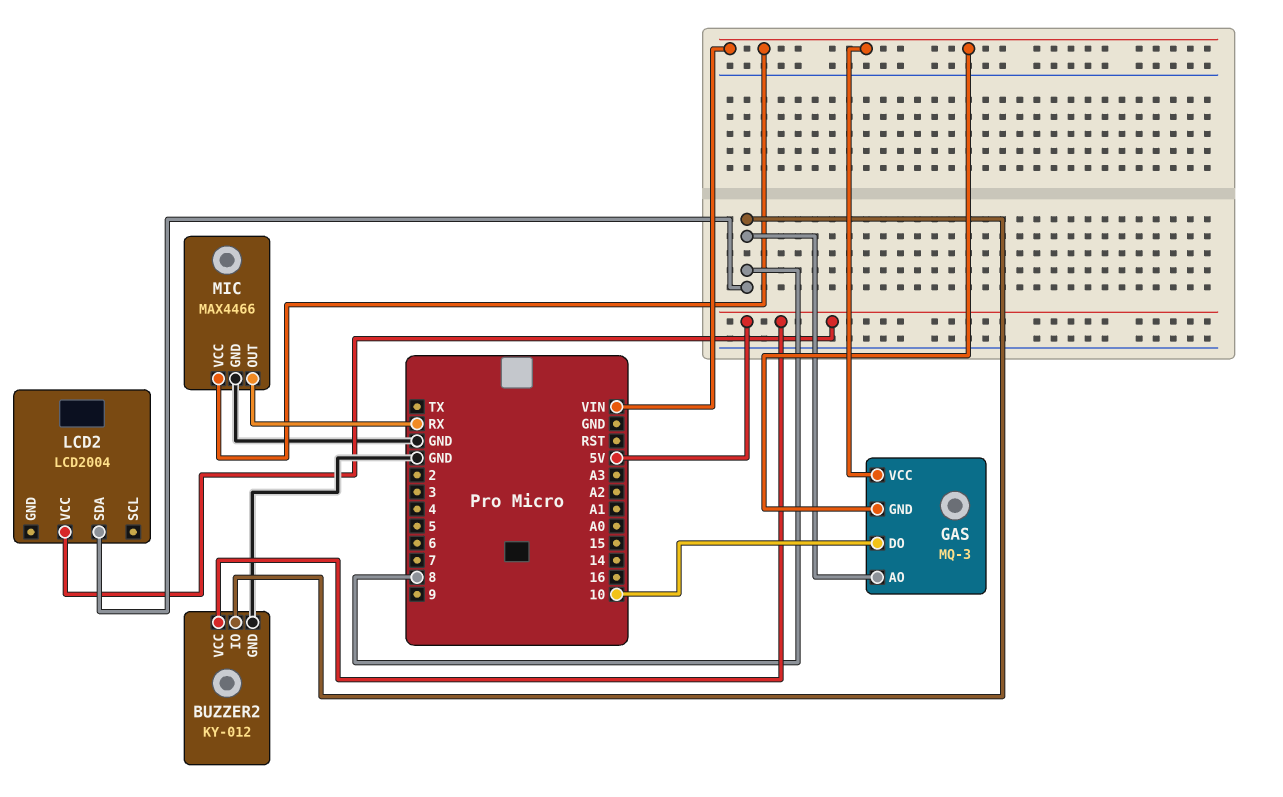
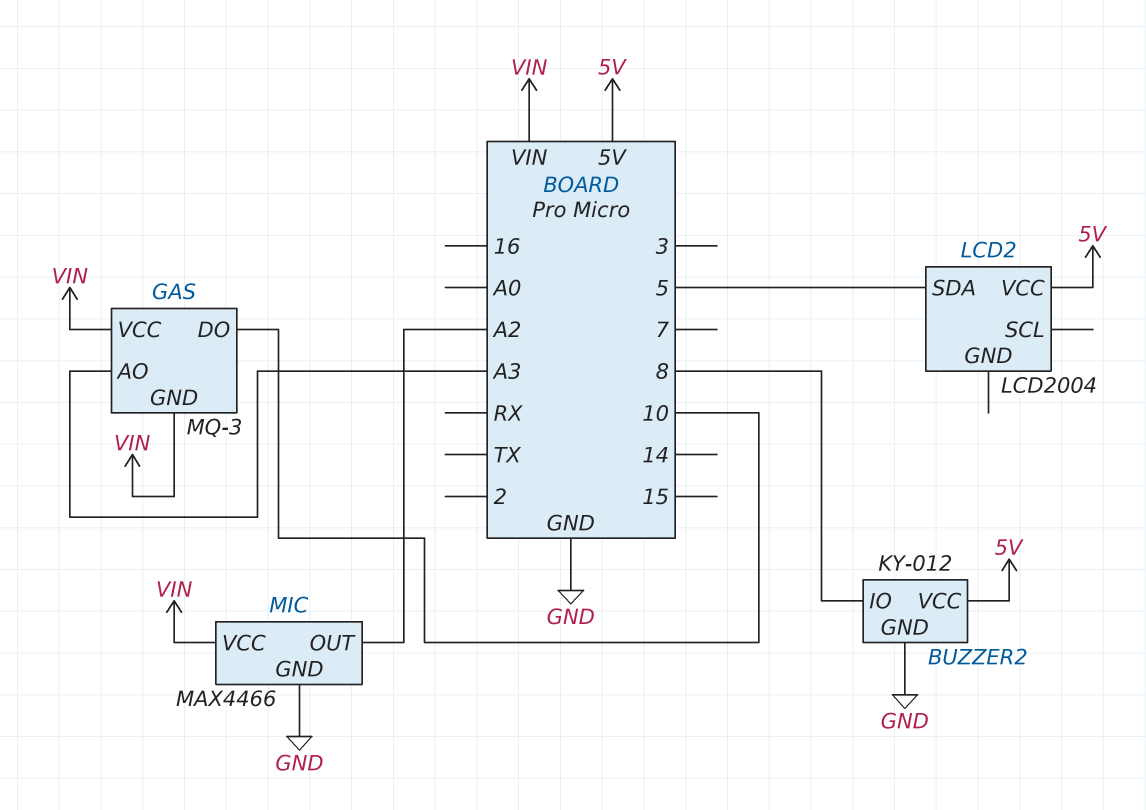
GAS pin AO: 8 -> A3
LCD2 pin SDA: 8 -> 5
MIC pin OUT: RX -> A2

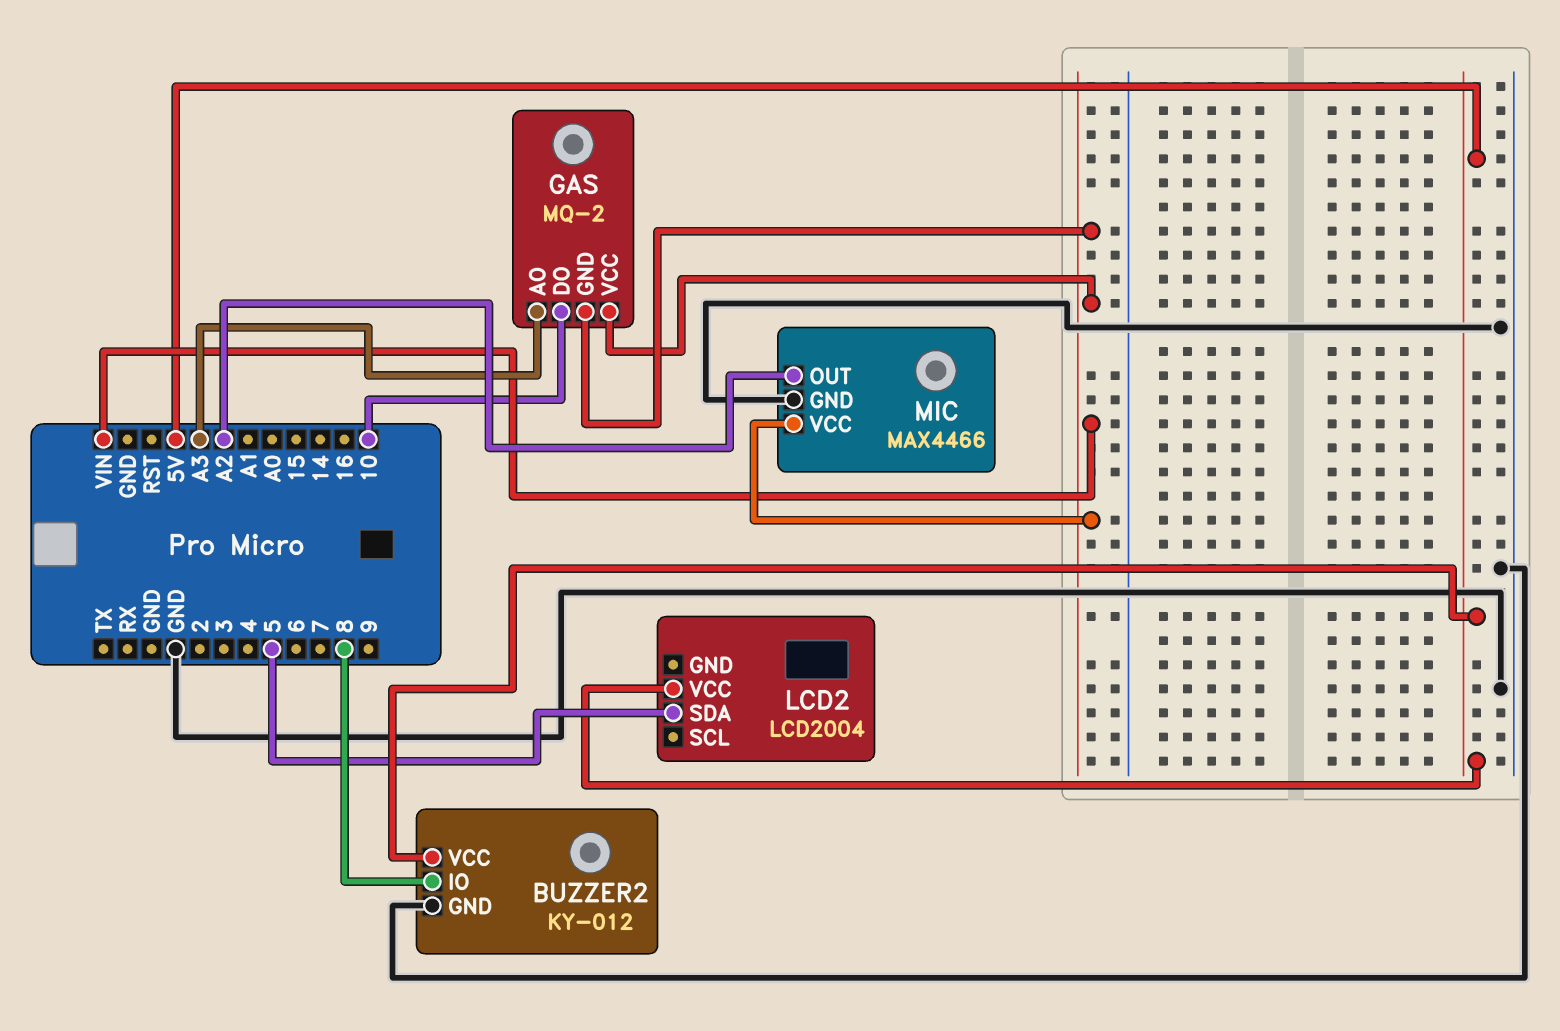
GAS: MQ-3 -> MQ-2

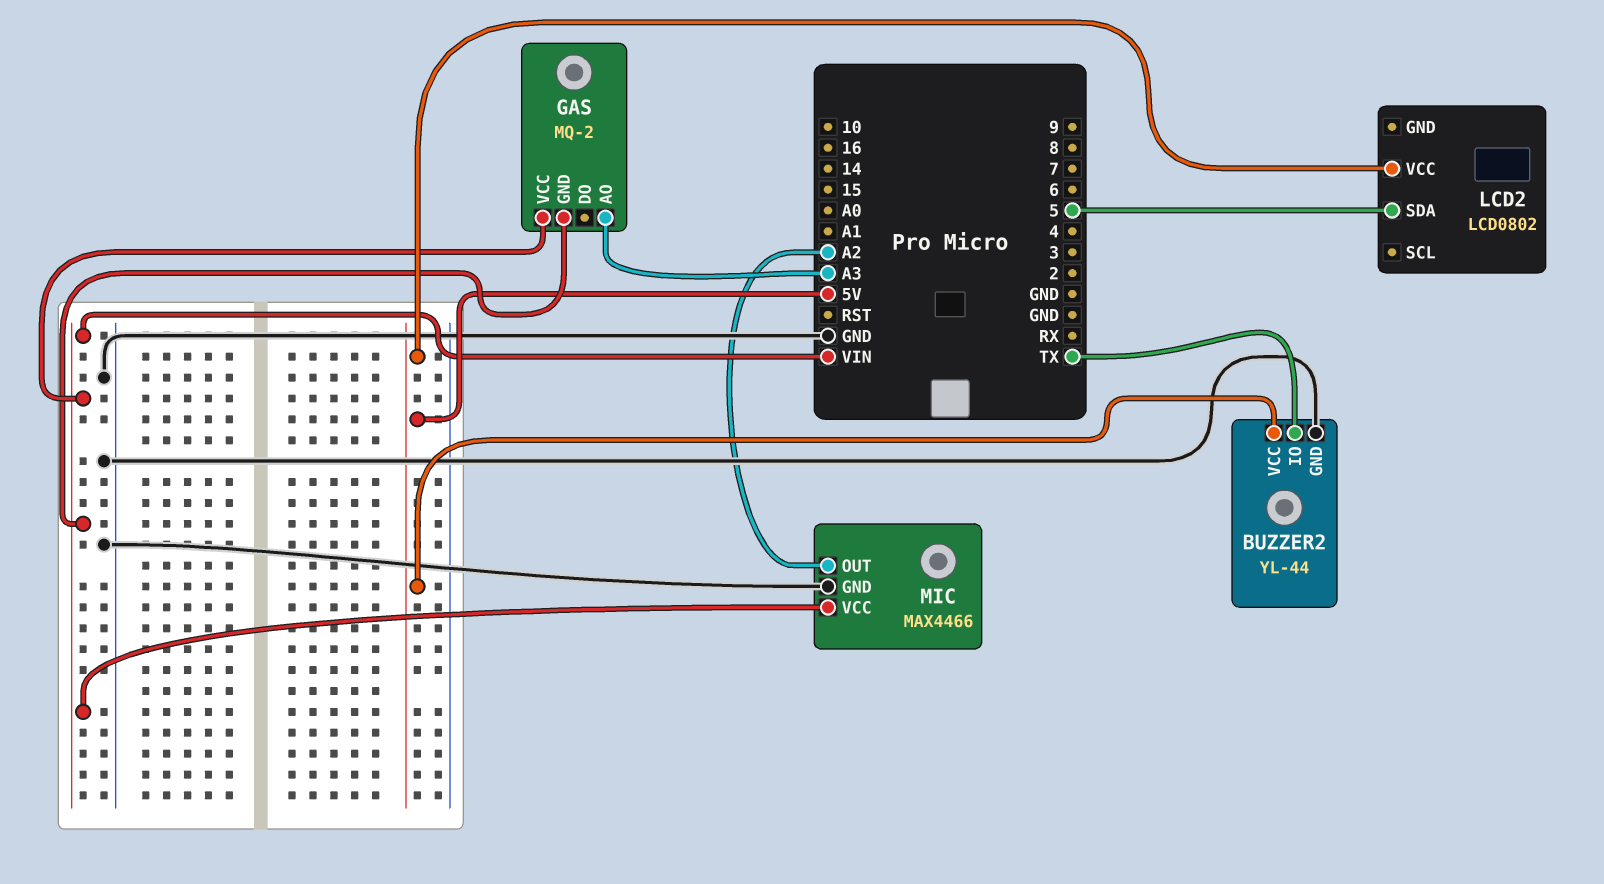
BUZZER2: KY-012 -> YL-44
BUZZER2 pin IO: 8 -> TX
GAS pin DO: 10 -> none
LCD2: LCD2004 -> LCD0802

